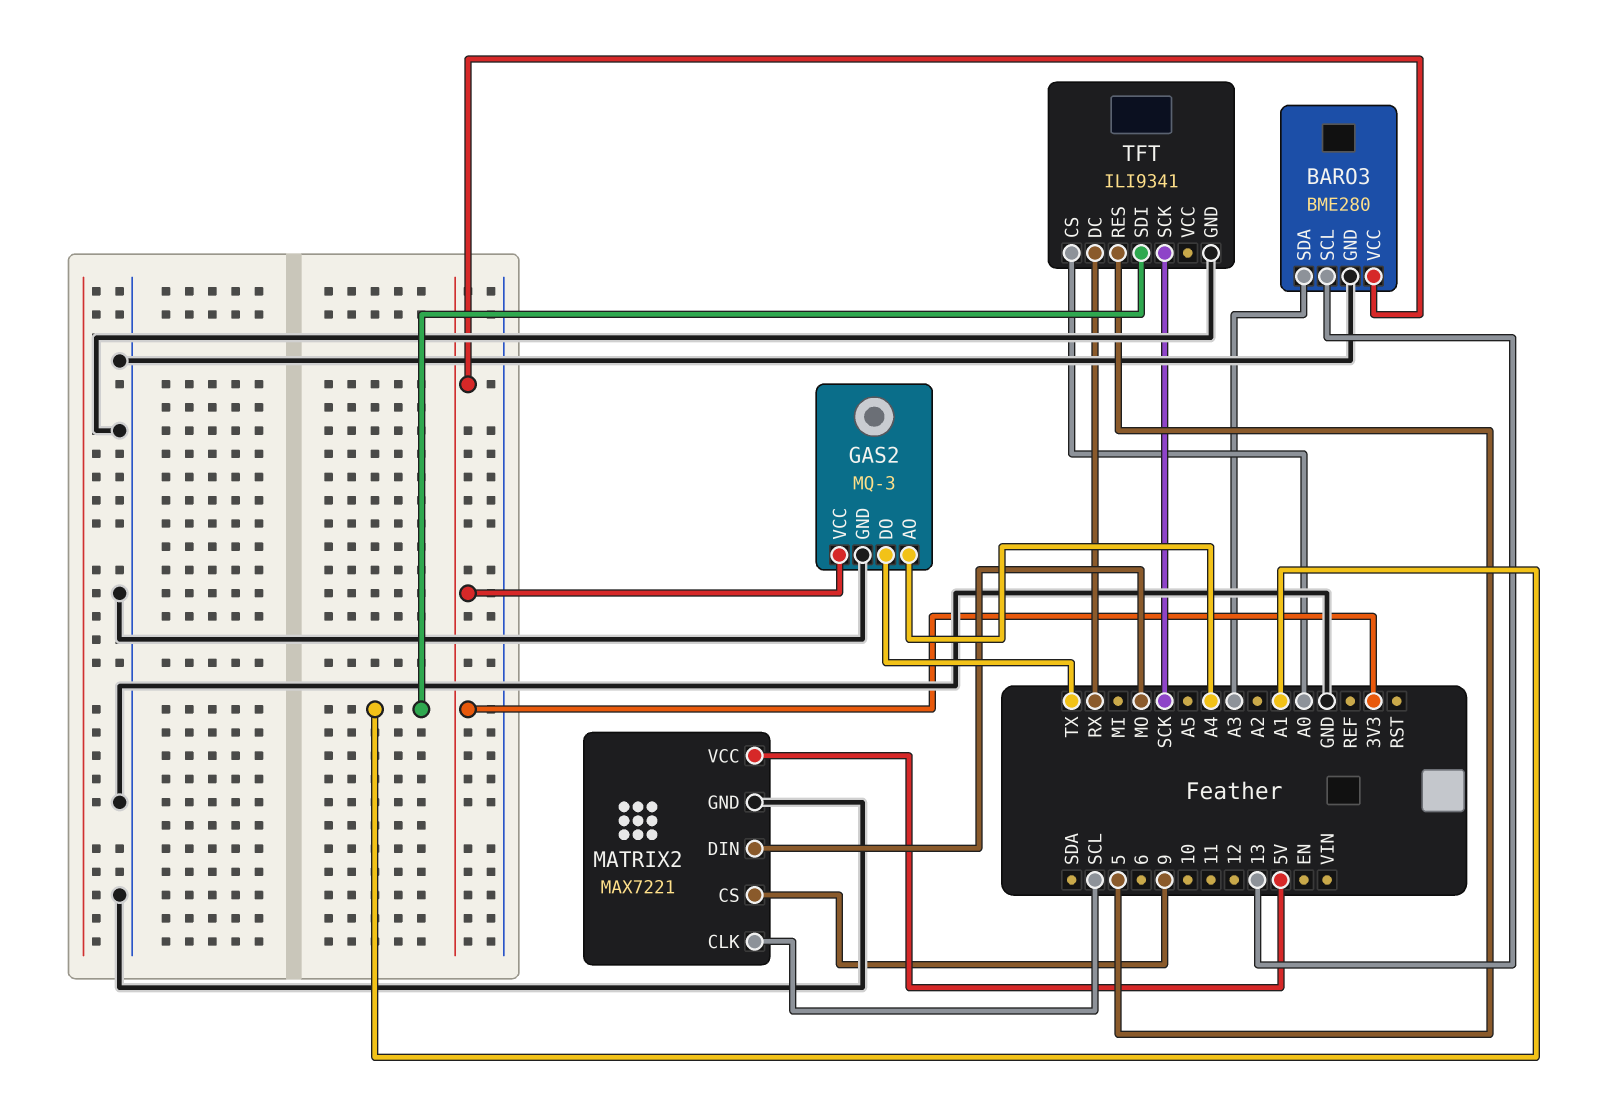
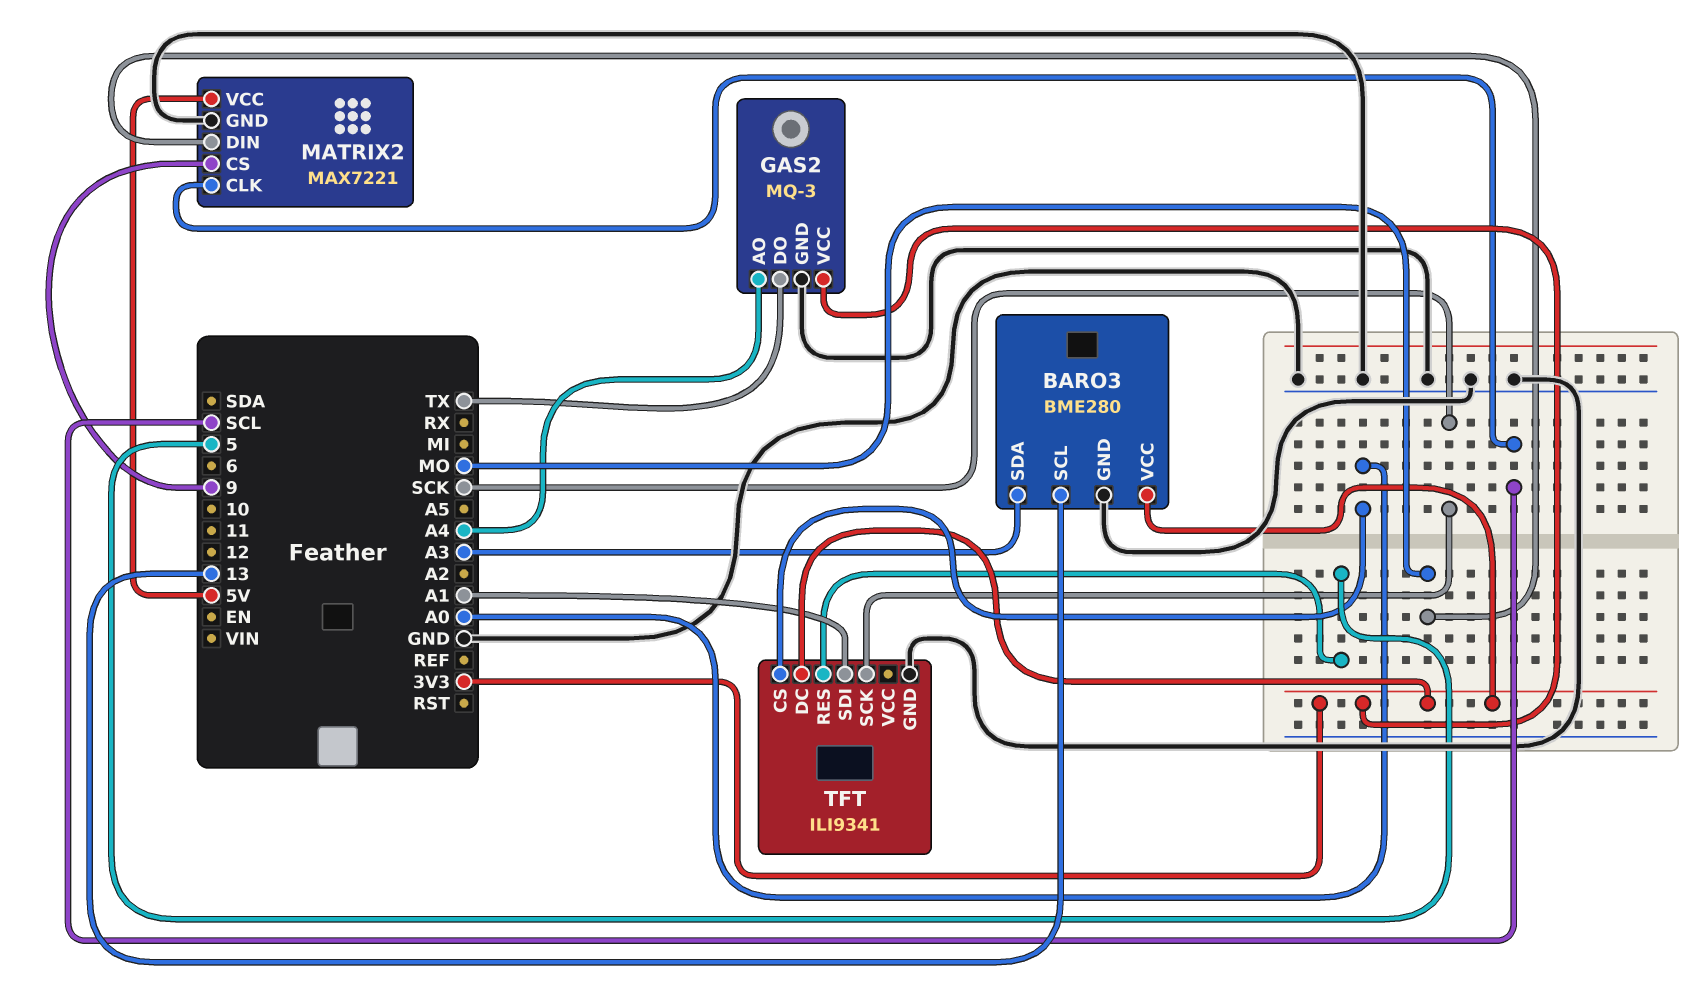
TFT pin DC: RX -> 3V3

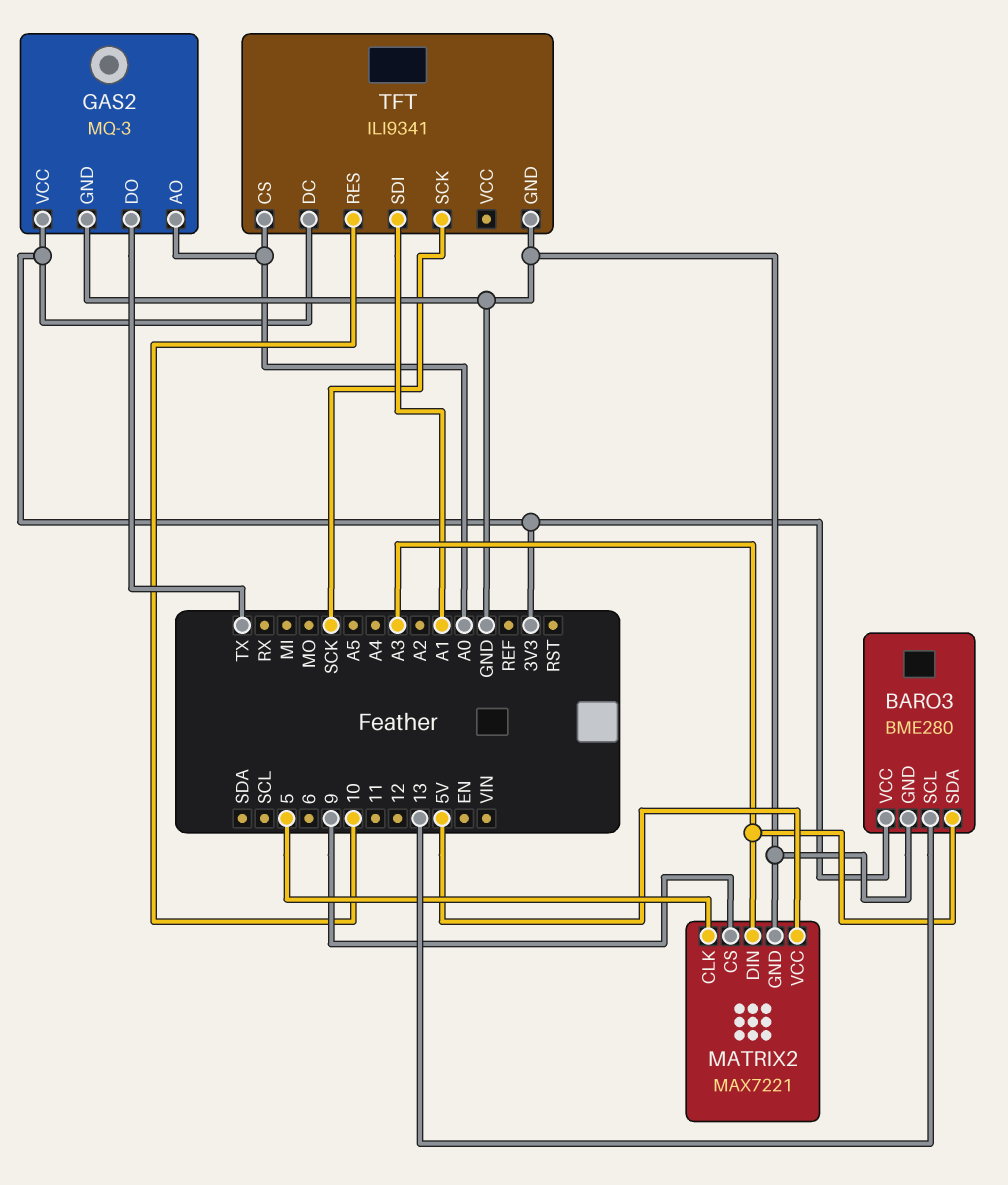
GAS2 pin AO: A4 -> A0
MATRIX2 pin CLK: SCL -> 5
MATRIX2 pin DIN: MO -> A3
TFT pin RES: 5 -> 10

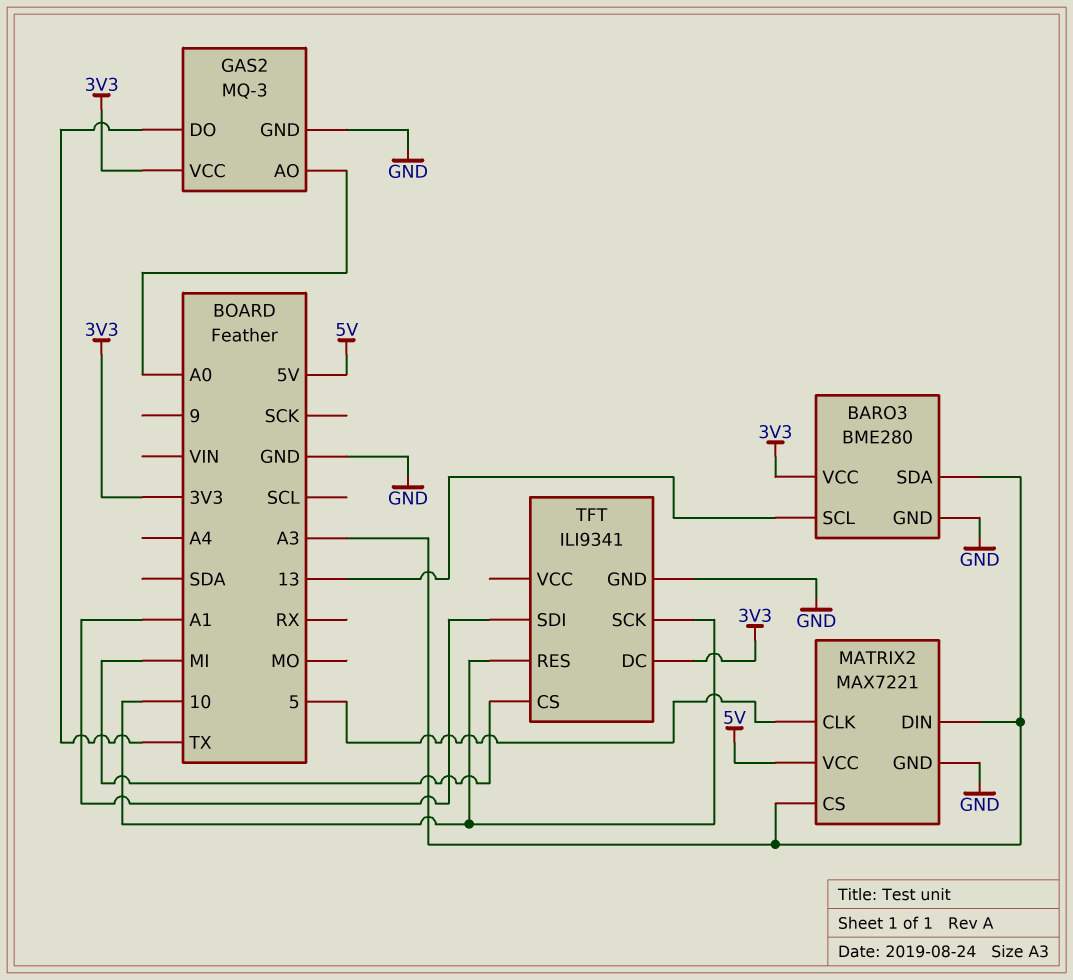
MATRIX2 pin CS: 9 -> A3
TFT pin CS: A0 -> MI
TFT pin SCK: SCK -> 10

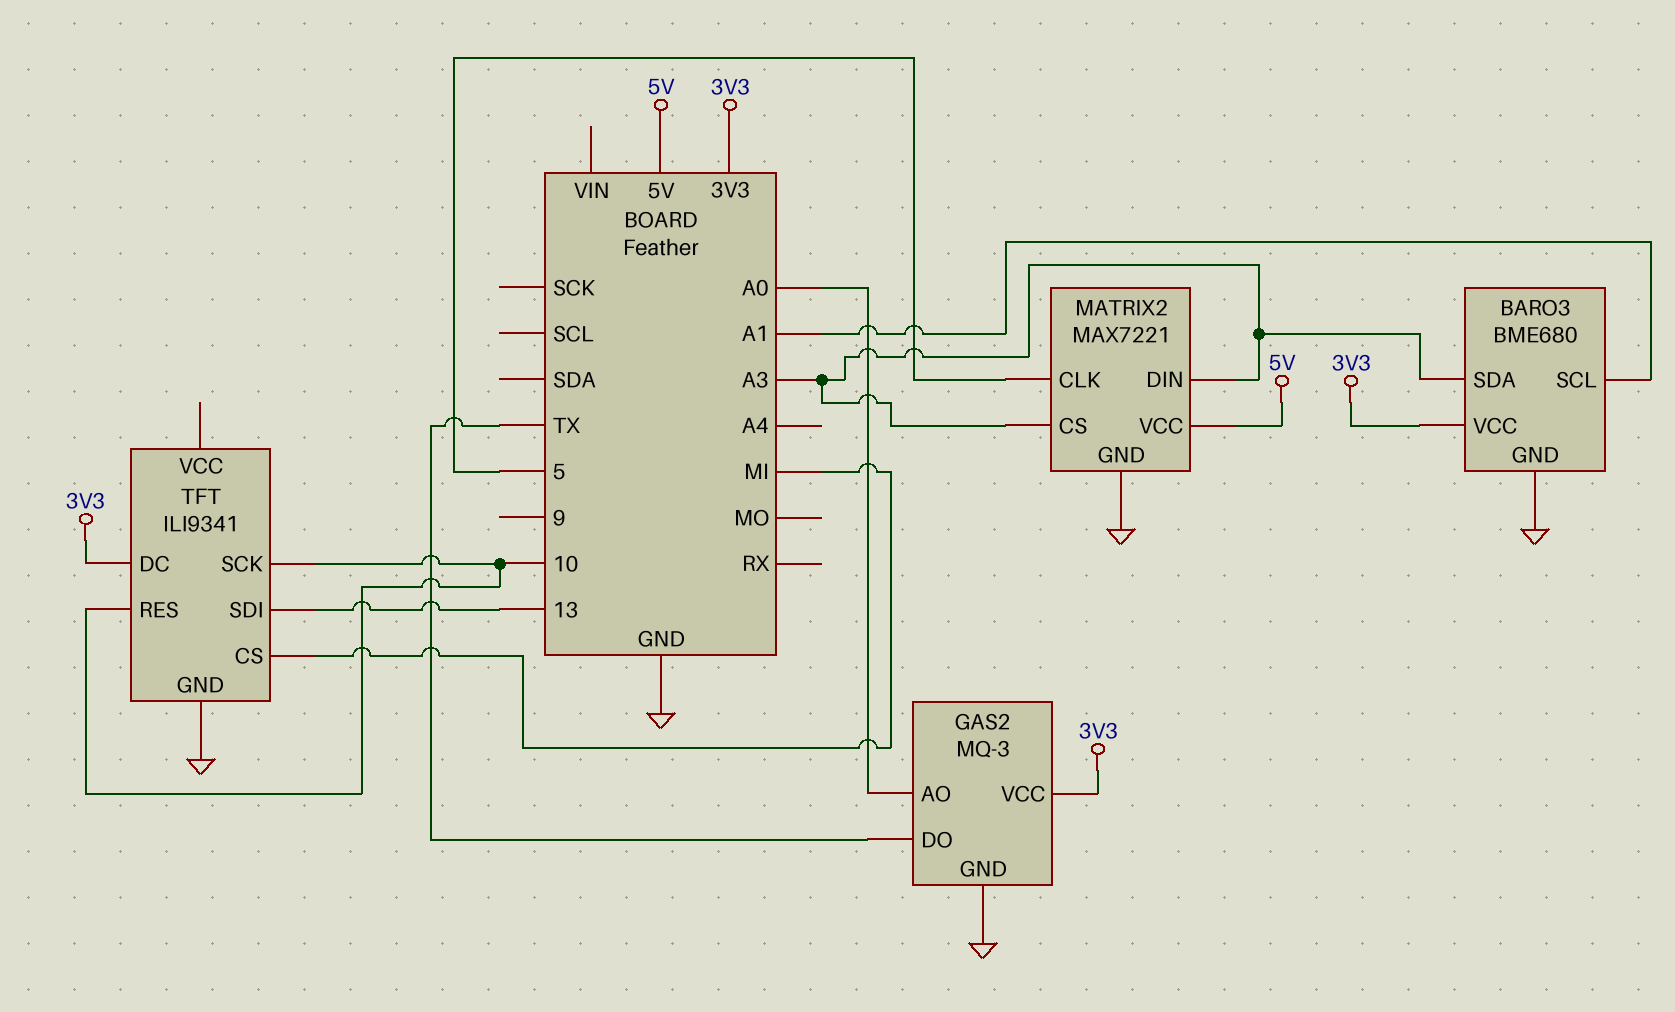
BARO3: BME280 -> BME680
BARO3 pin SCL: 13 -> A1
TFT pin SDI: A1 -> 13

